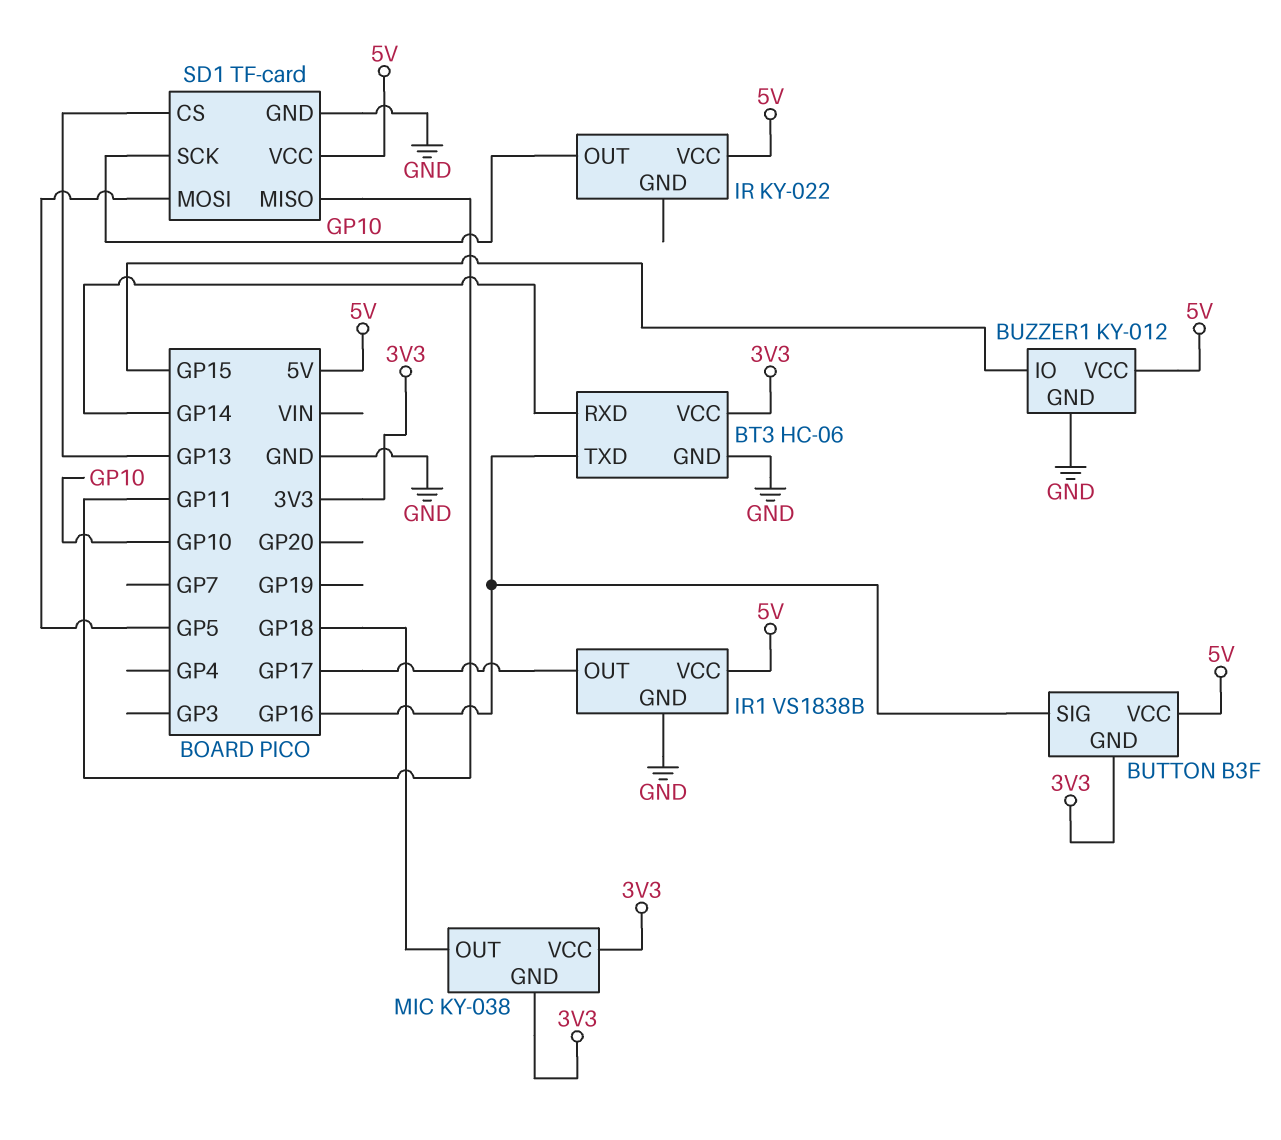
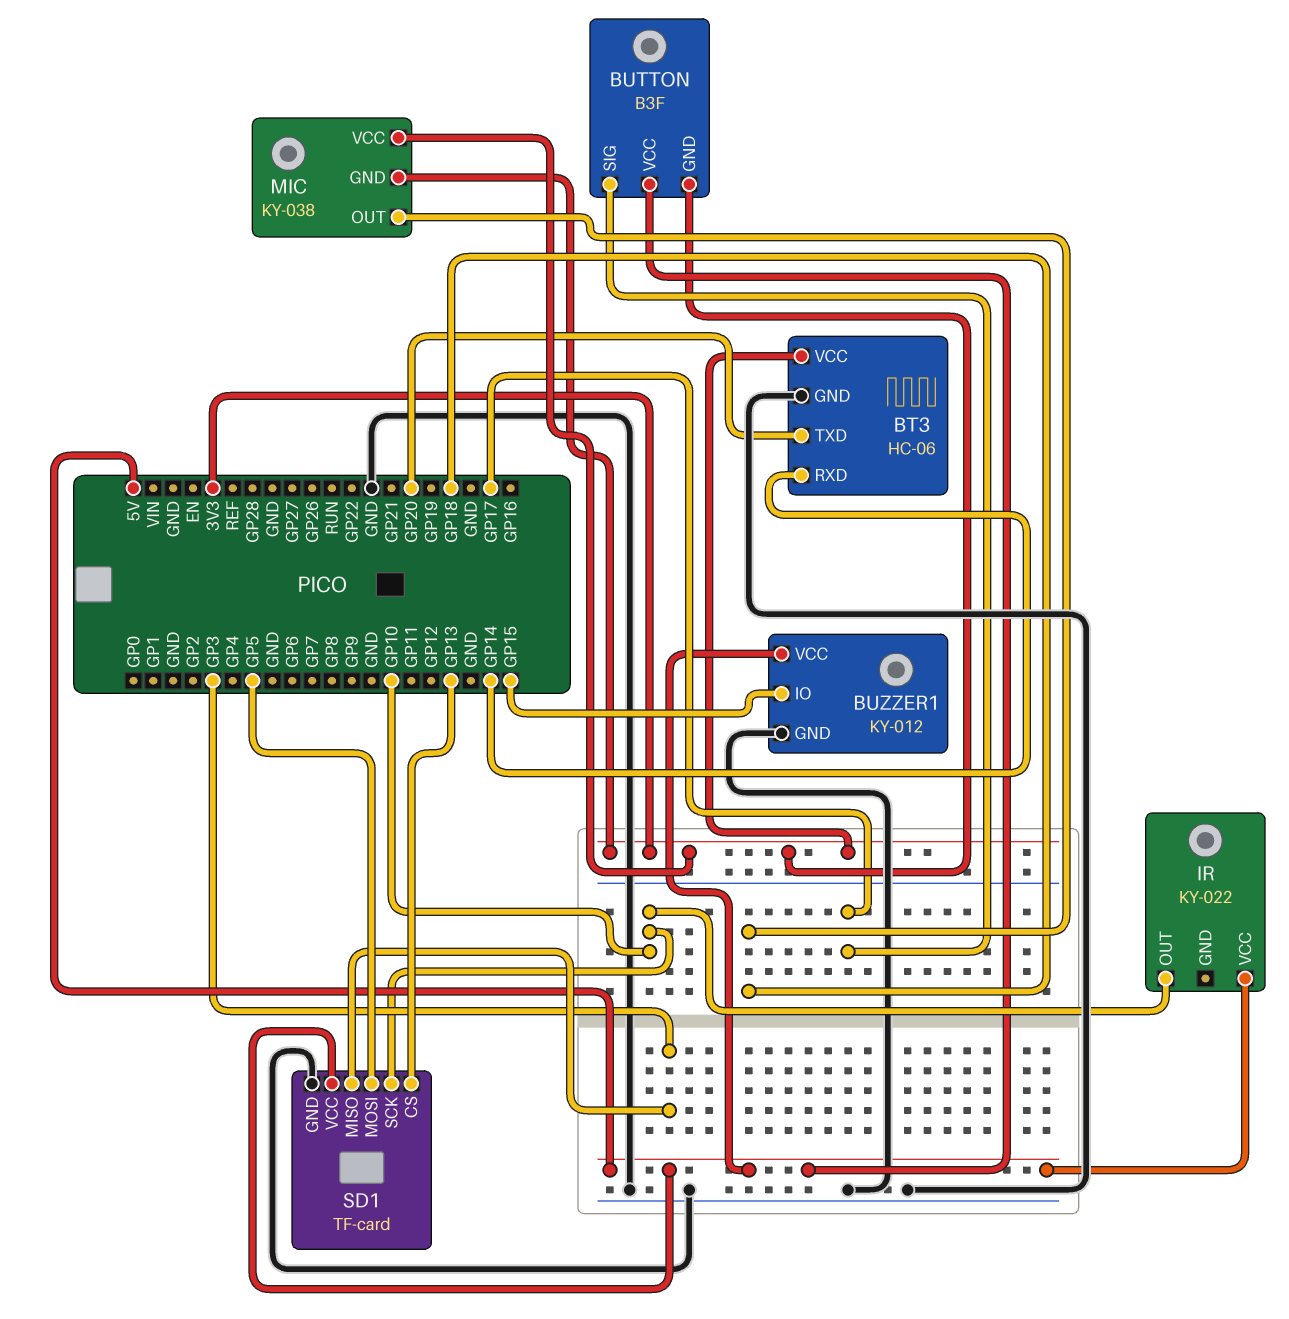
BT3 pin TXD: GP16 -> GP20
BUTTON pin SIG: GP16 -> GP17
IR1: VS1838B -> none
IR1 pin GND: GND -> none
IR1 pin OUT: GP17 -> none
IR1 pin VCC: 5V -> none
SD1 pin MISO: GP11 -> GP3

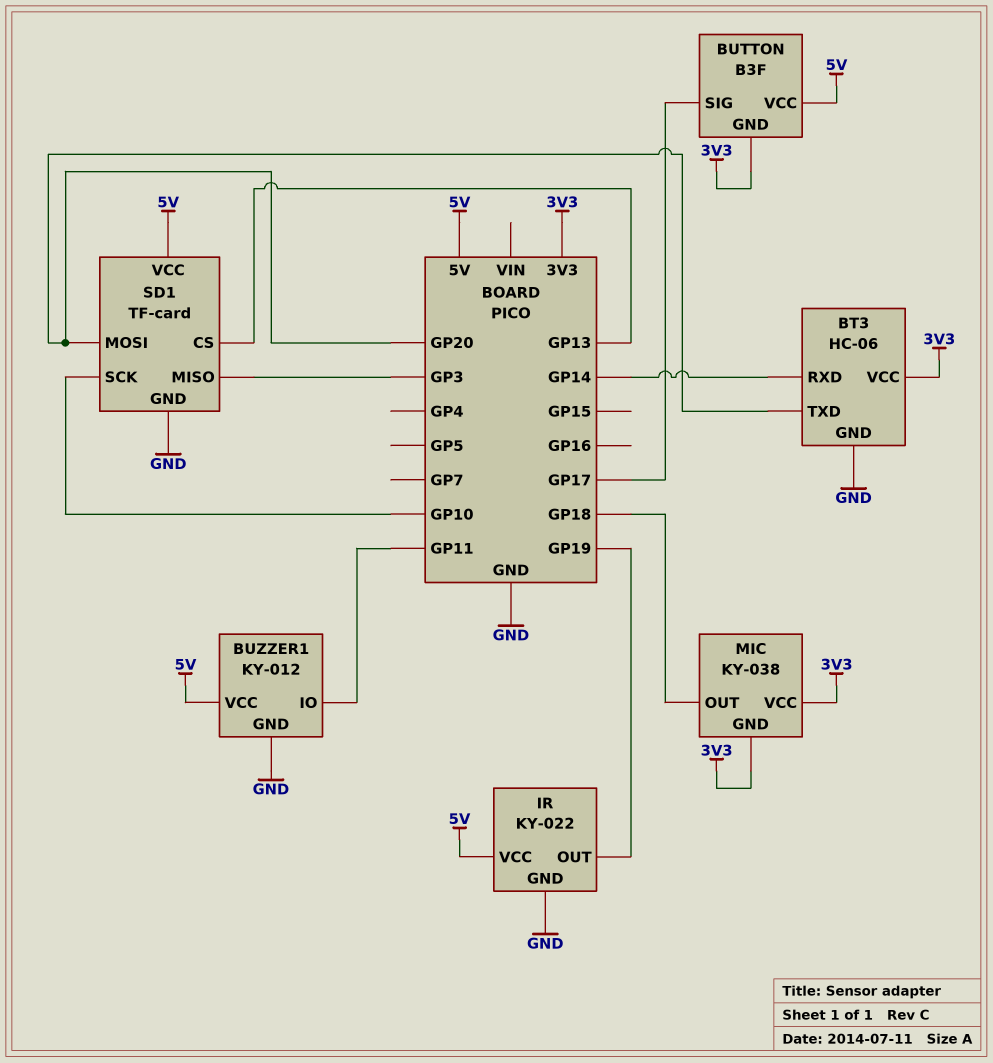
BUZZER1 pin IO: GP15 -> GP11
IR pin GND: none -> GND
IR pin OUT: GP10 -> GP19
SD1 pin MOSI: GP5 -> GP20

